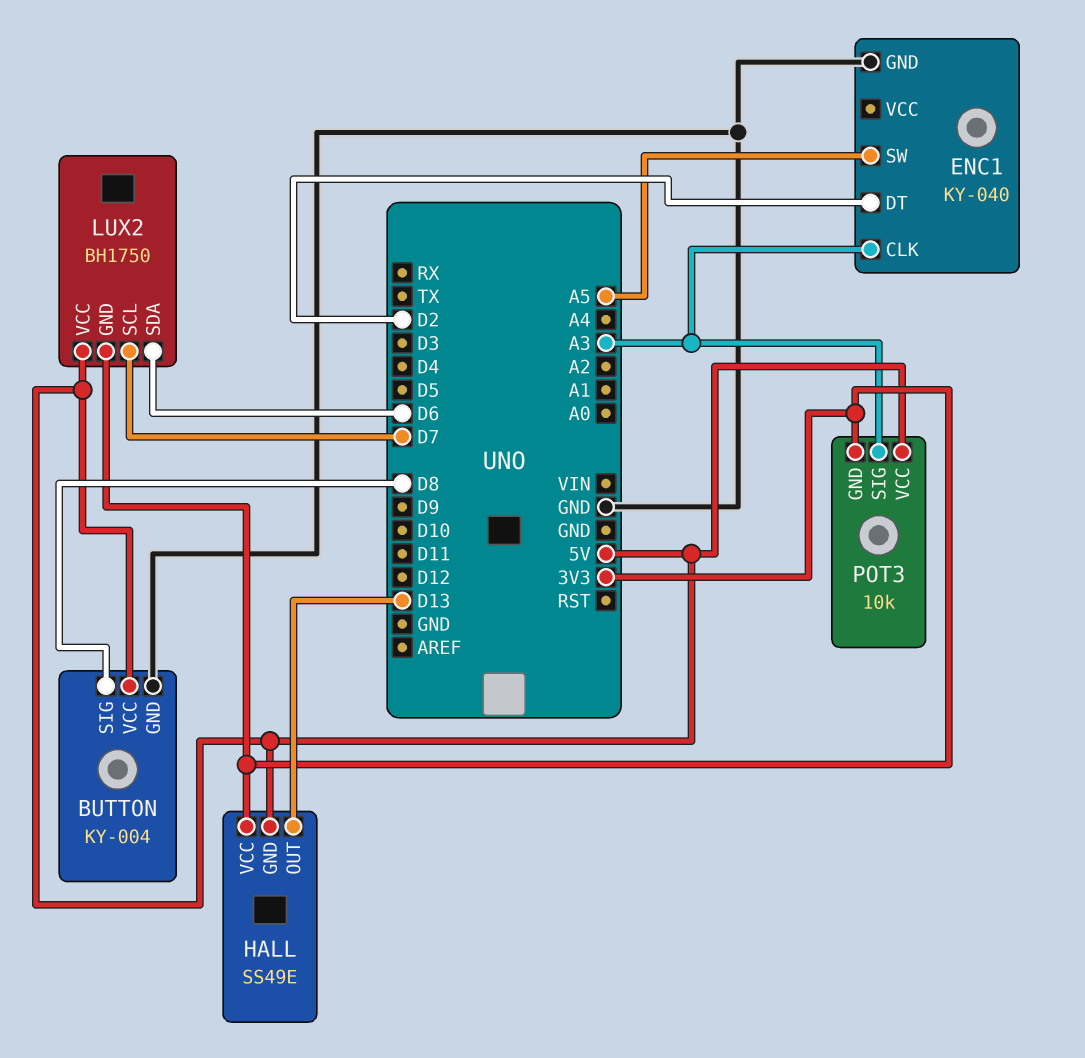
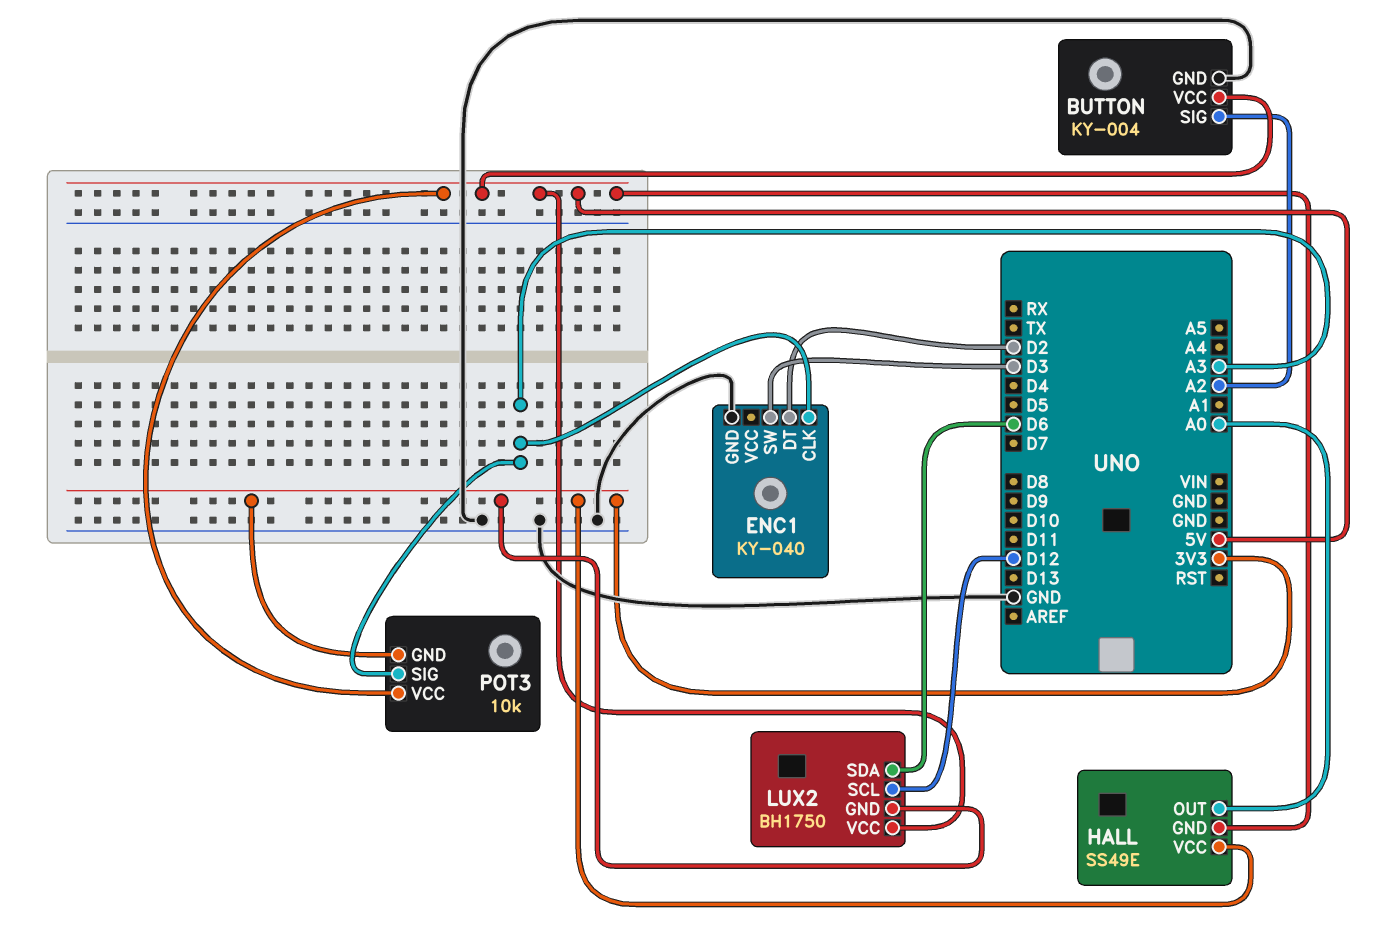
BUTTON pin SIG: D8 -> A2
ENC1 pin SW: A5 -> D3
HALL pin OUT: D13 -> A0
LUX2 pin SCL: D7 -> D12

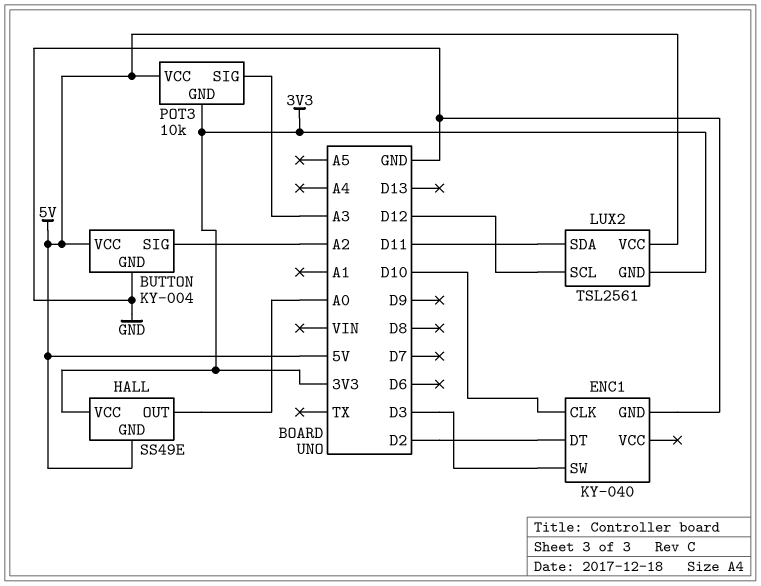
ENC1 pin CLK: A3 -> D10
LUX2: BH1750 -> TSL2561
LUX2 pin SDA: D6 -> D11

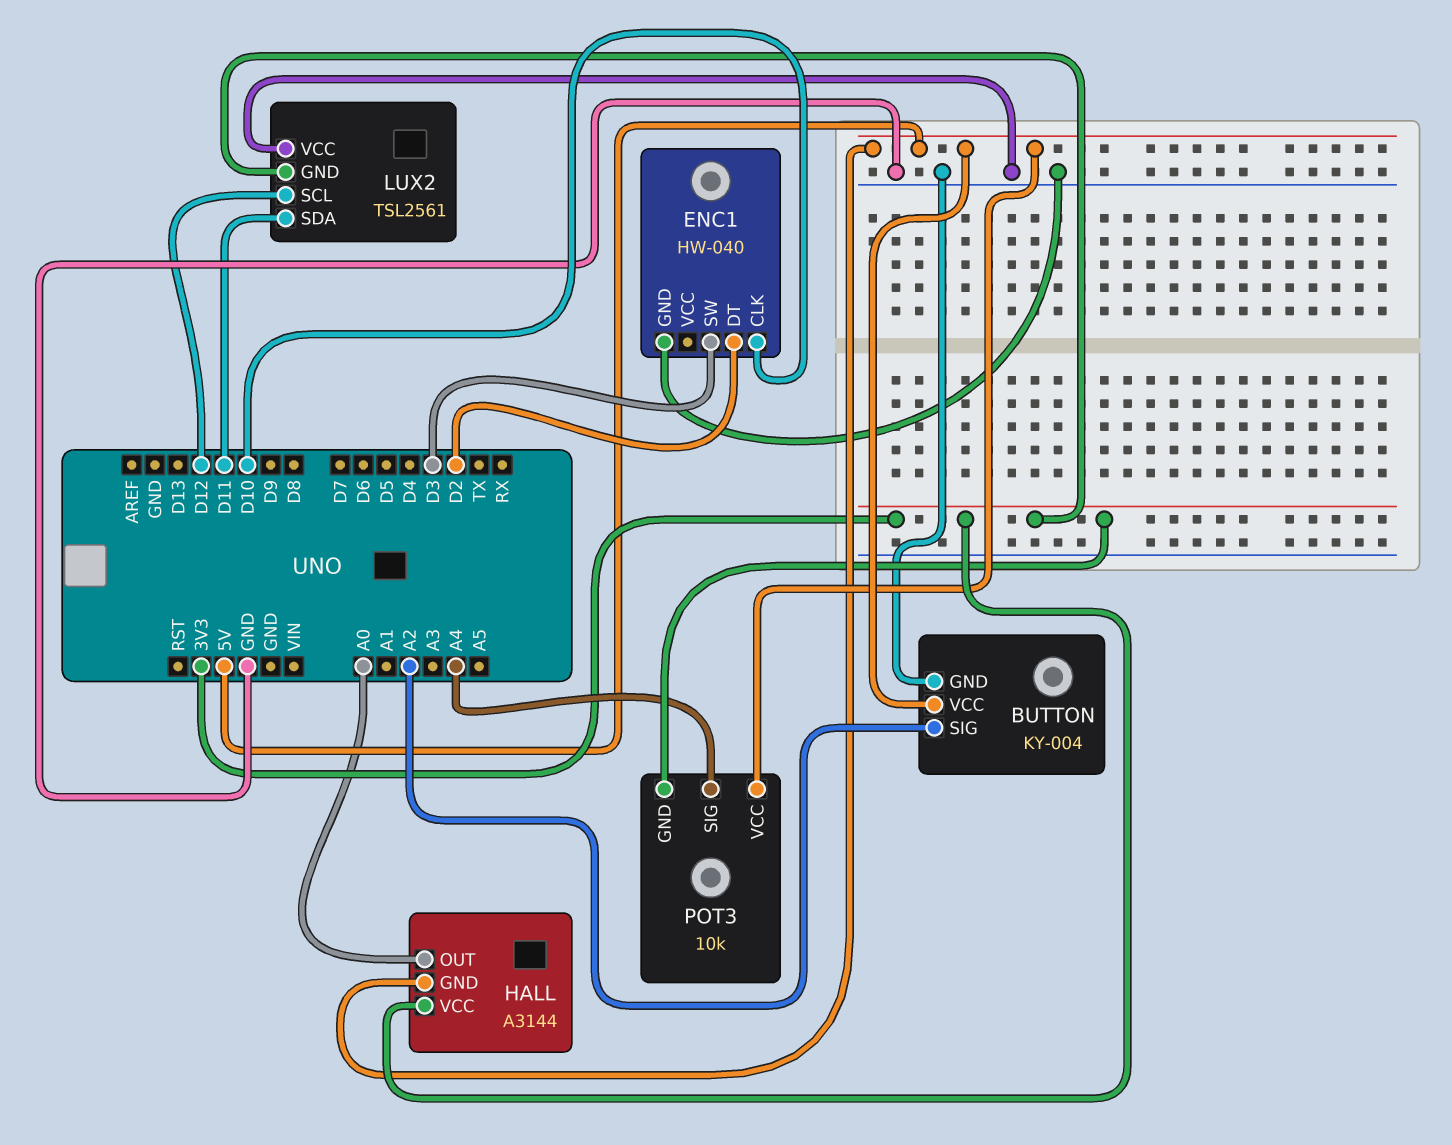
ENC1: KY-040 -> HW-040
HALL: SS49E -> A3144
LUX2 pin VCC: 5V -> GND
POT3 pin SIG: A3 -> A4

